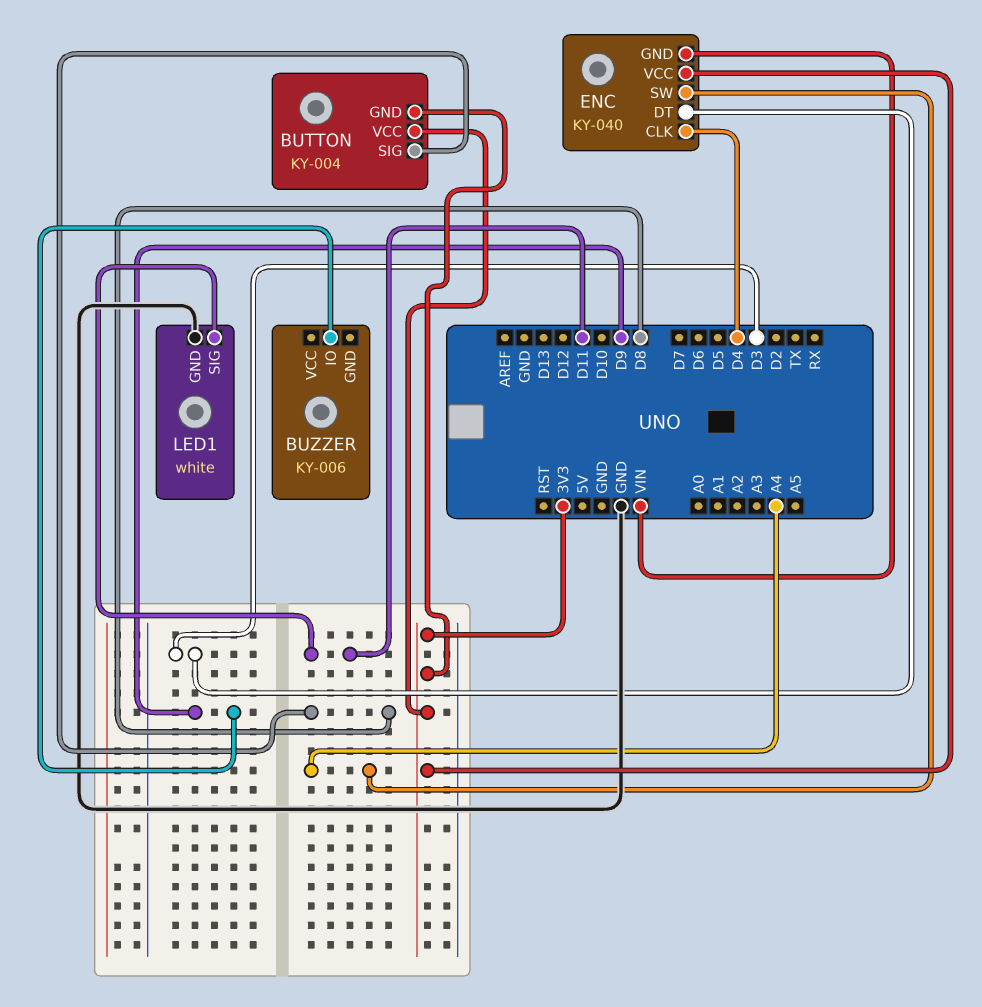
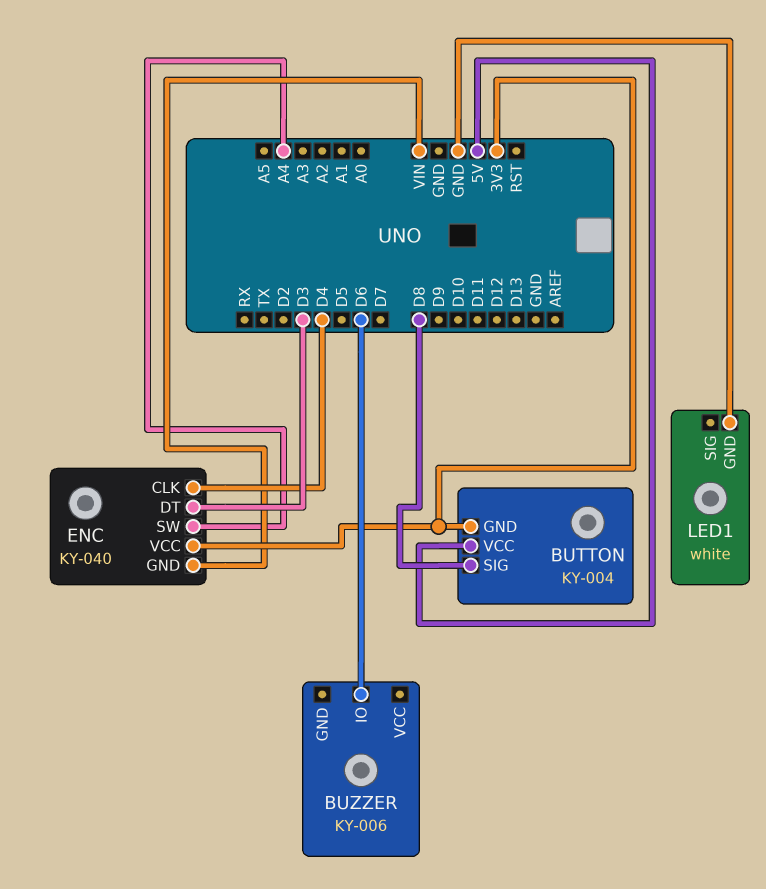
BUTTON pin VCC: 3V3 -> 5V
BUZZER pin IO: D9 -> D6
LED1 pin SIG: D11 -> none

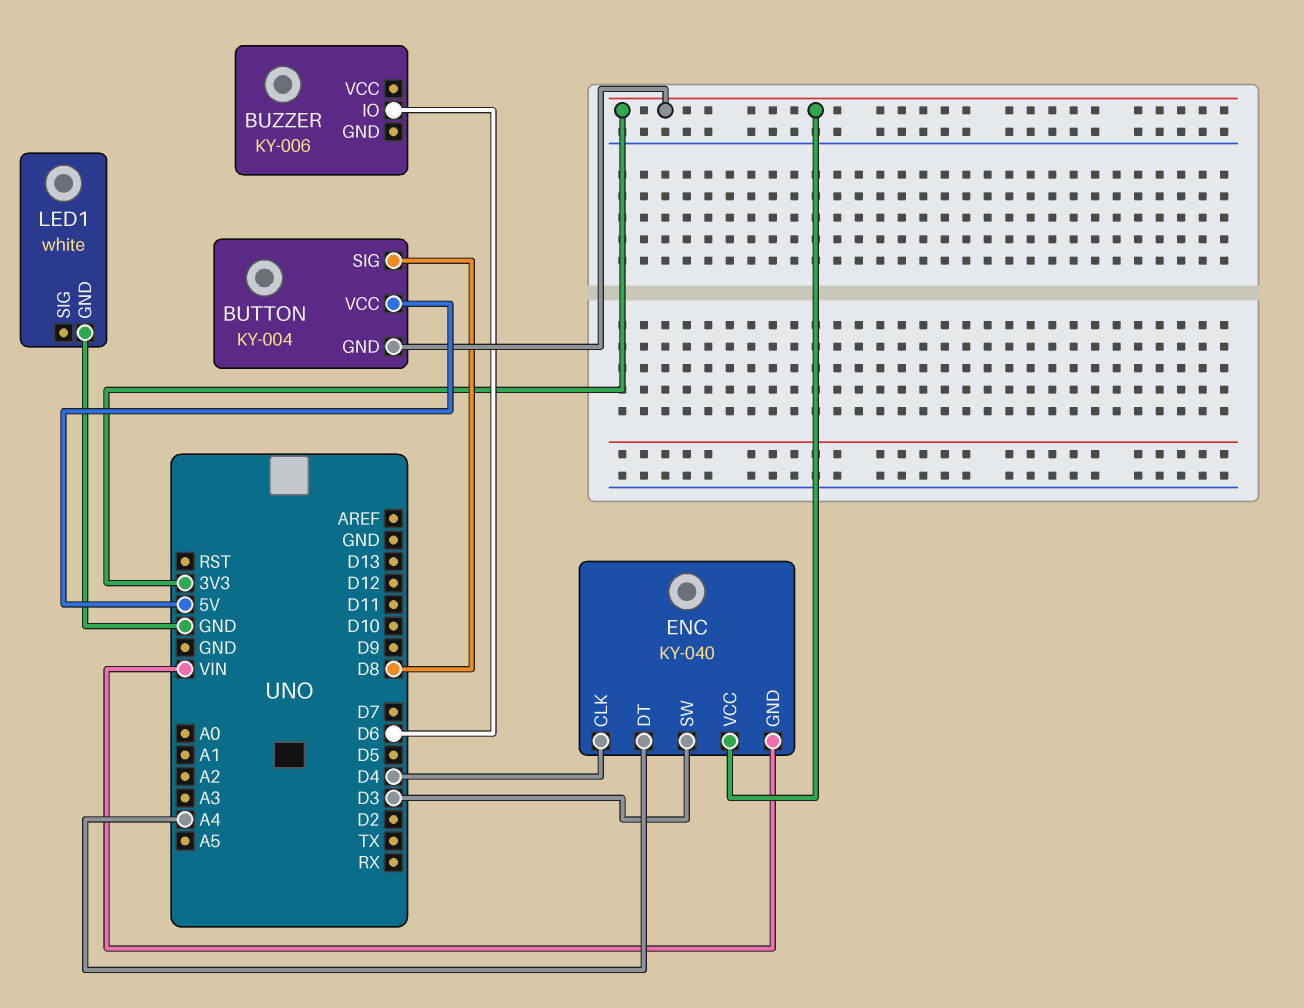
ENC pin DT: D3 -> A4
ENC pin SW: A4 -> D3

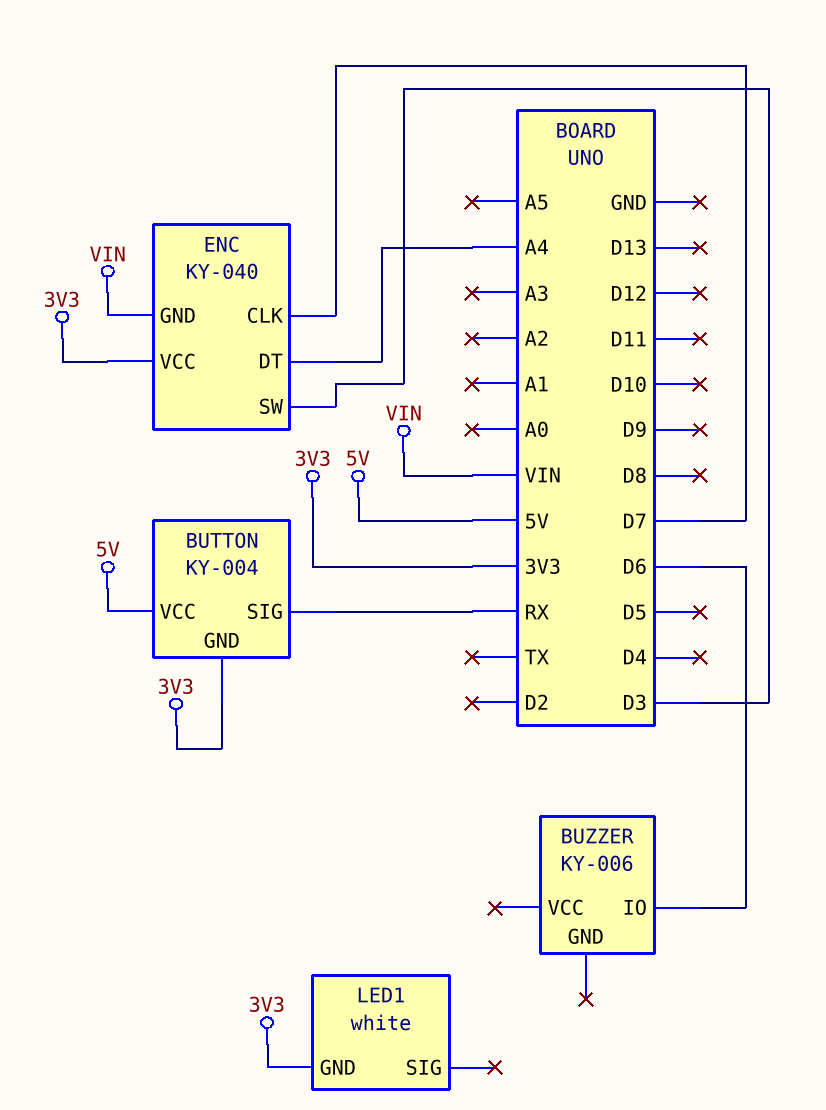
BUTTON pin SIG: D8 -> RX
ENC pin CLK: D4 -> D7
LED1 pin GND: GND -> 3V3

